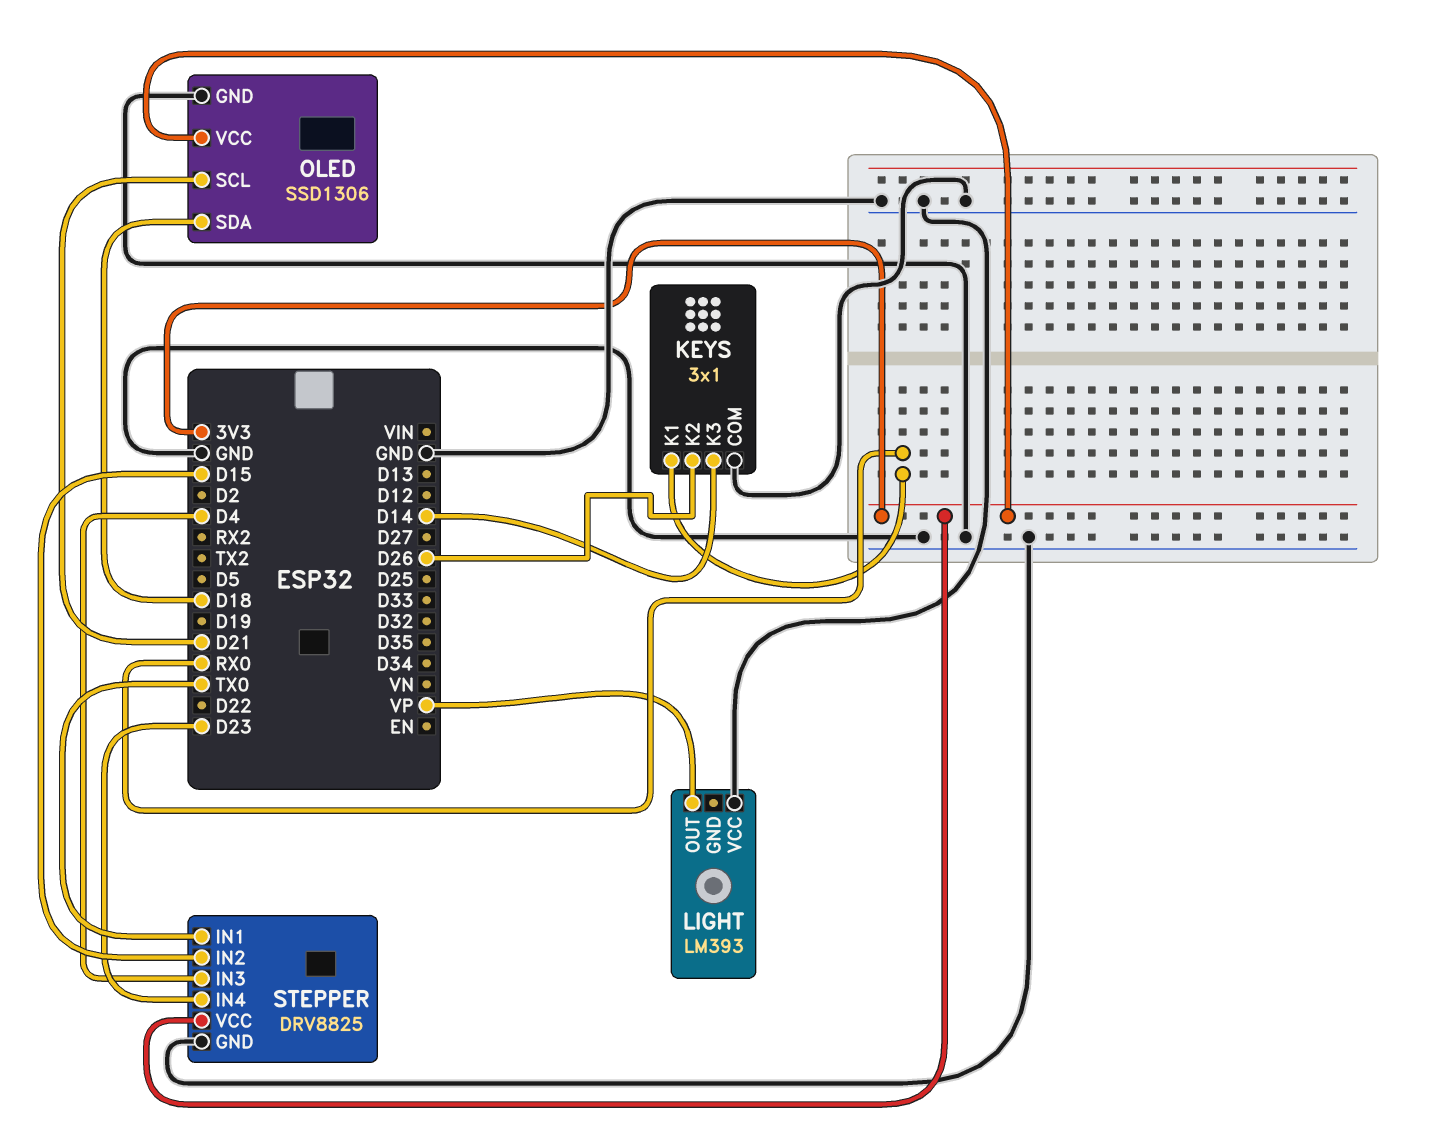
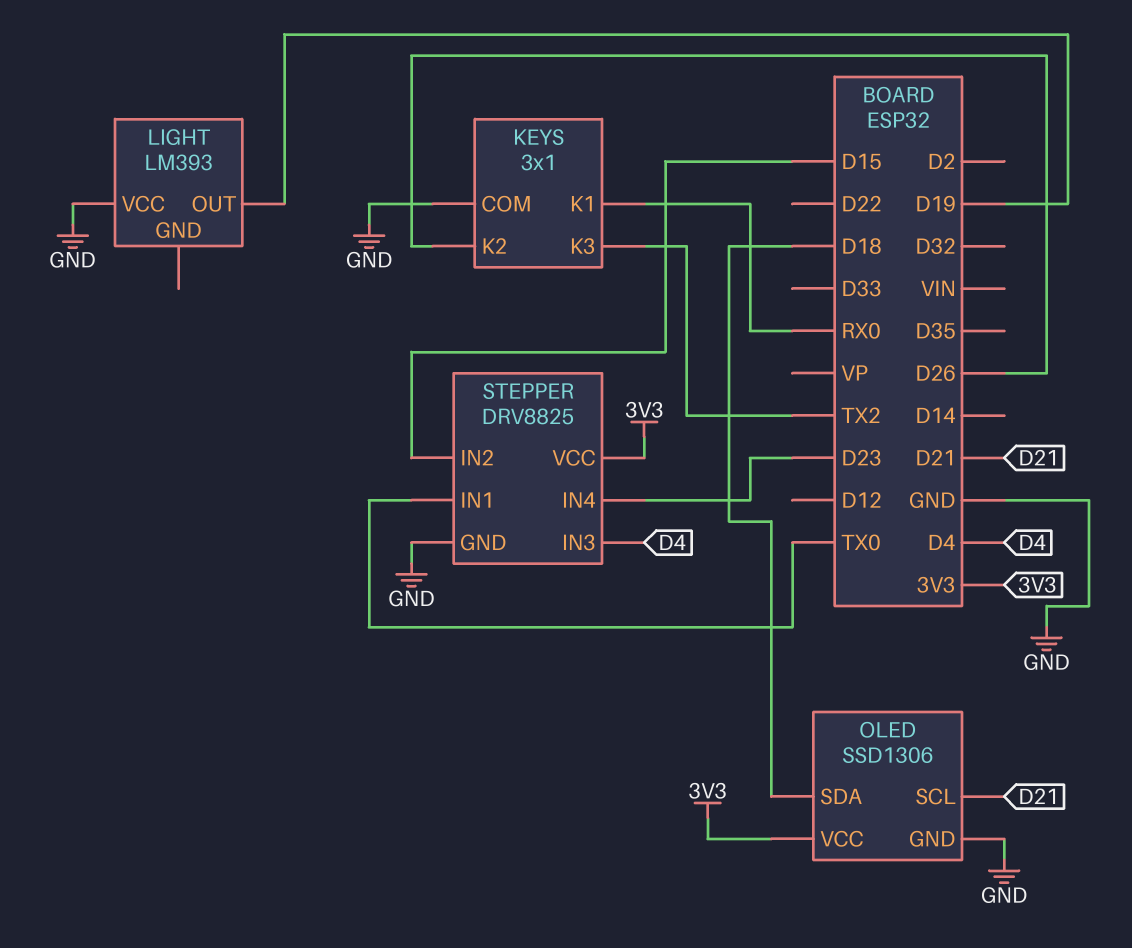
KEYS pin K3: D14 -> TX2
LIGHT pin OUT: VP -> D19

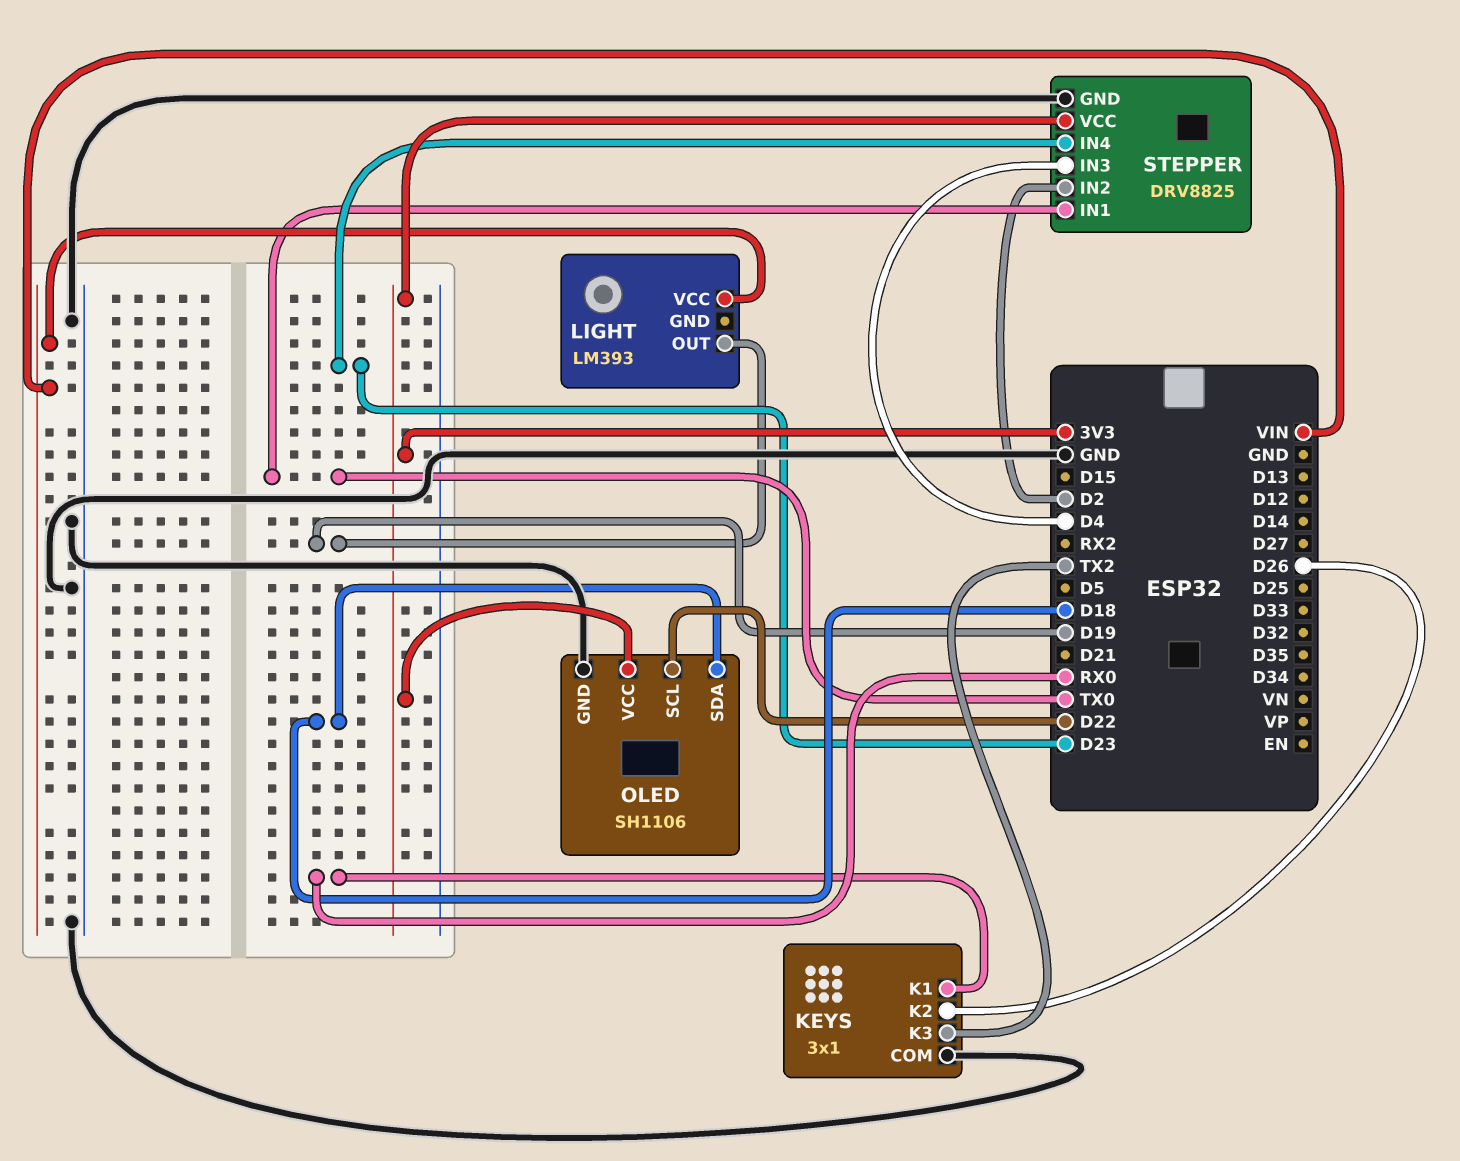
LIGHT pin VCC: GND -> VIN
OLED: SSD1306 -> SH1106
OLED pin SCL: D21 -> D22
STEPPER pin IN2: D15 -> D2

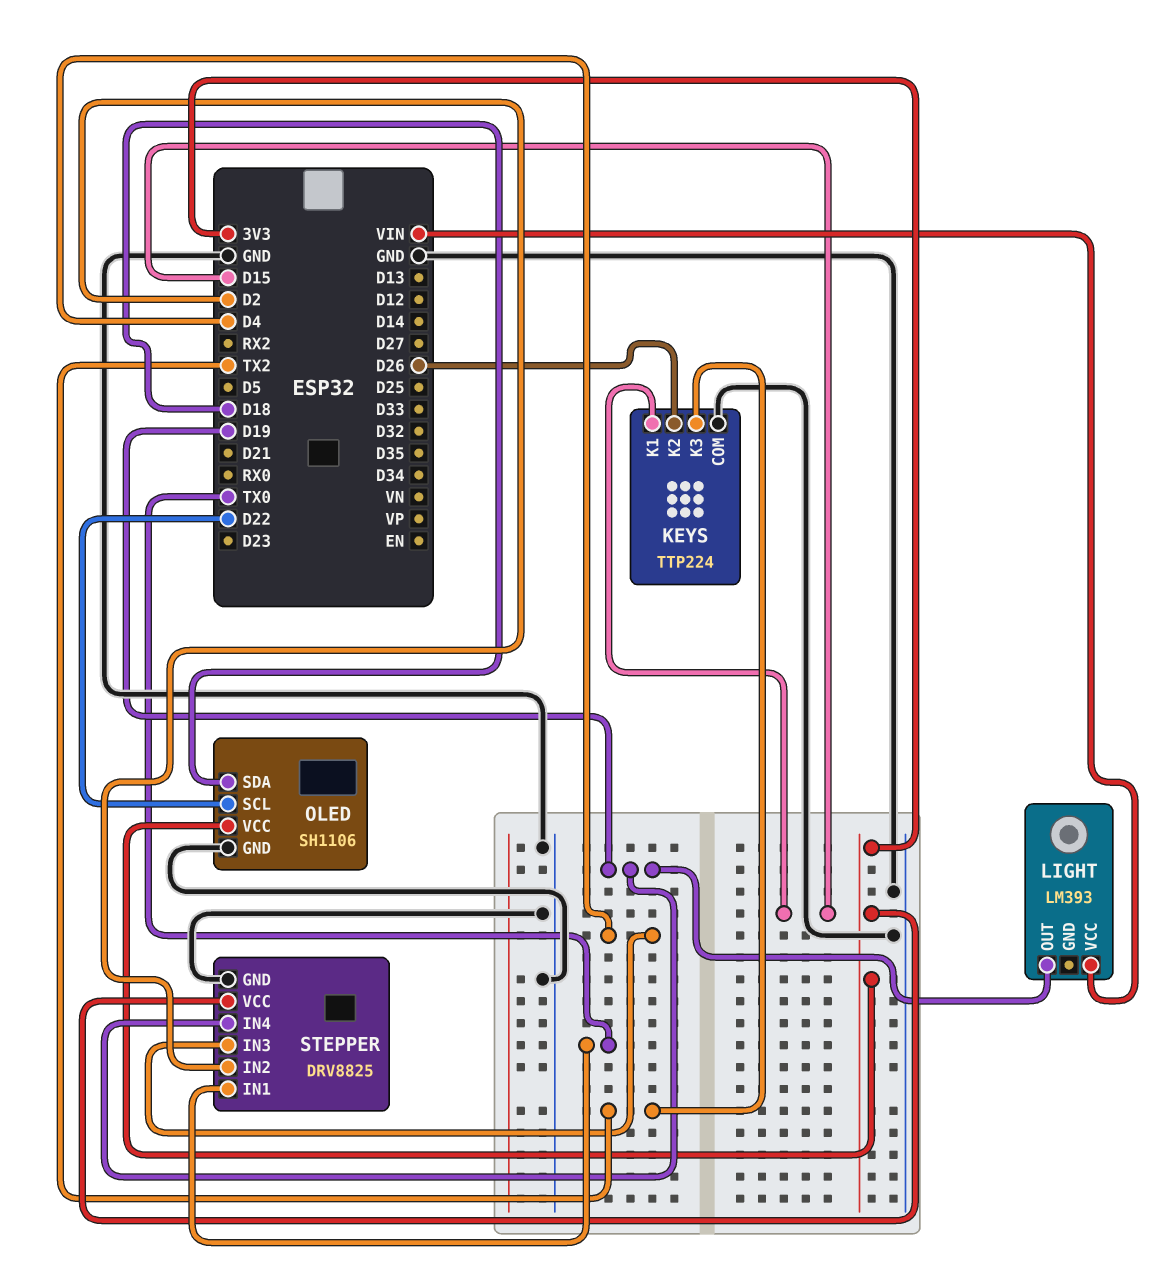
KEYS: 3x1 -> TTP224
KEYS pin K1: RX0 -> D15
STEPPER pin IN4: D23 -> D19

